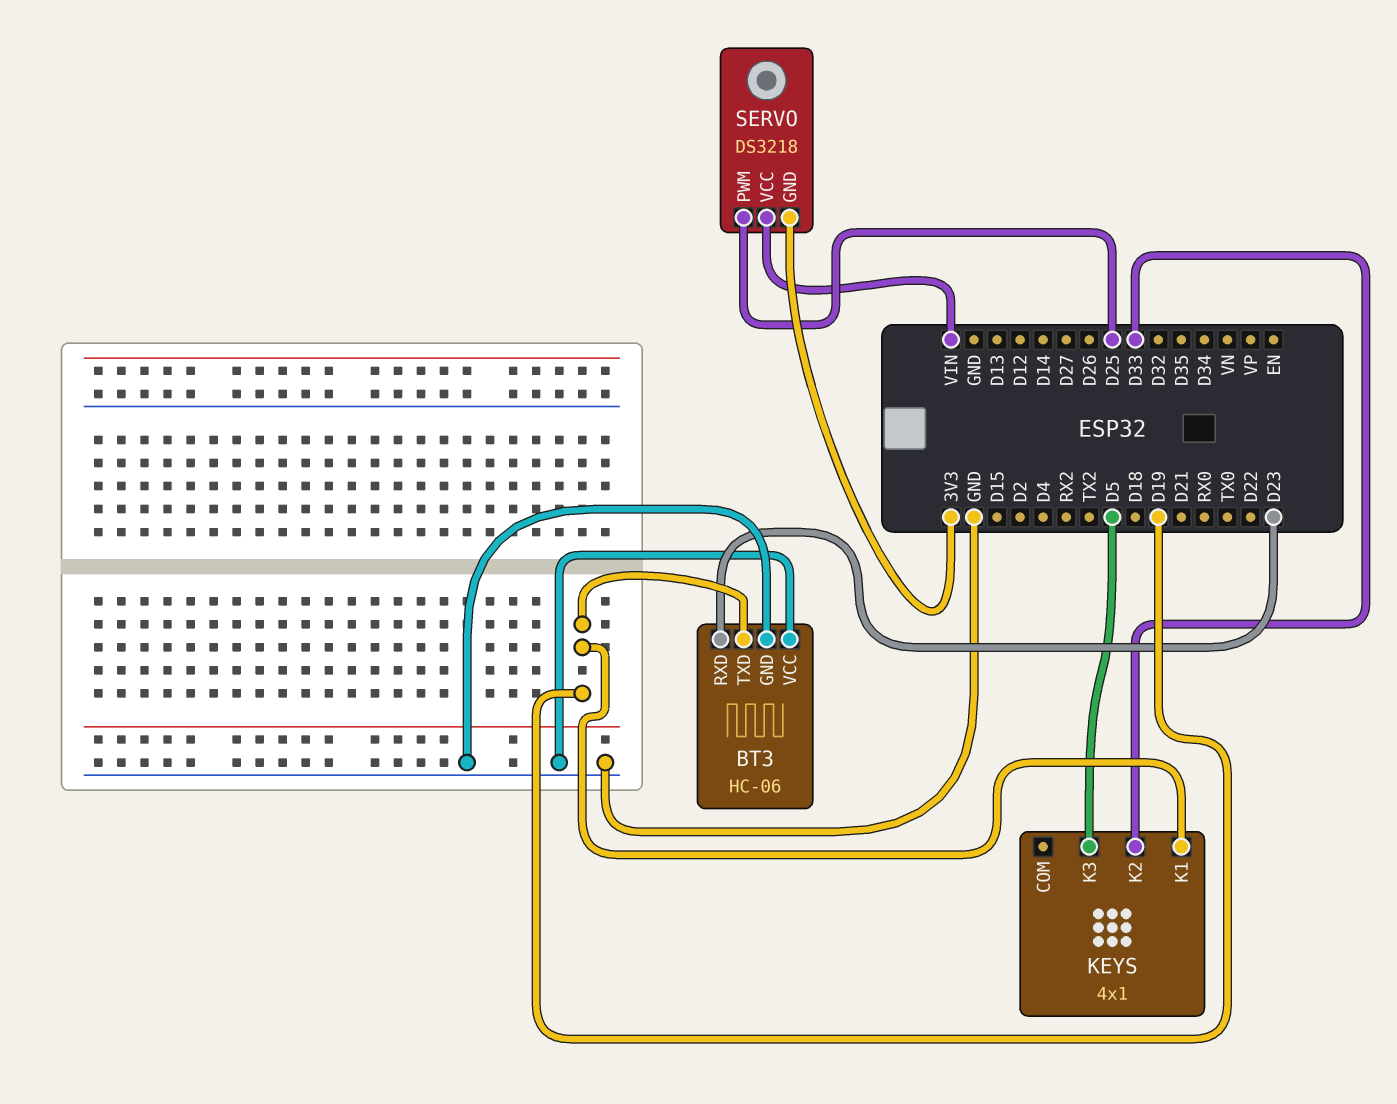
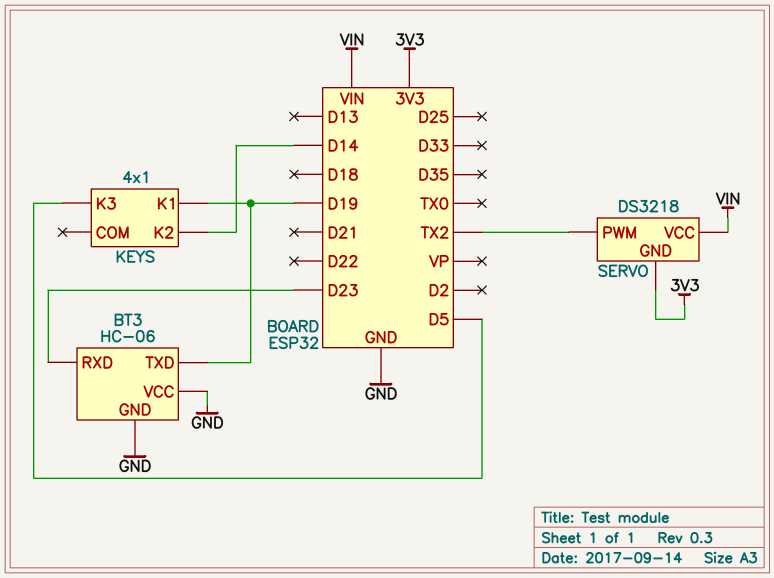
KEYS pin K2: D33 -> D14
SERVO pin PWM: D25 -> TX2

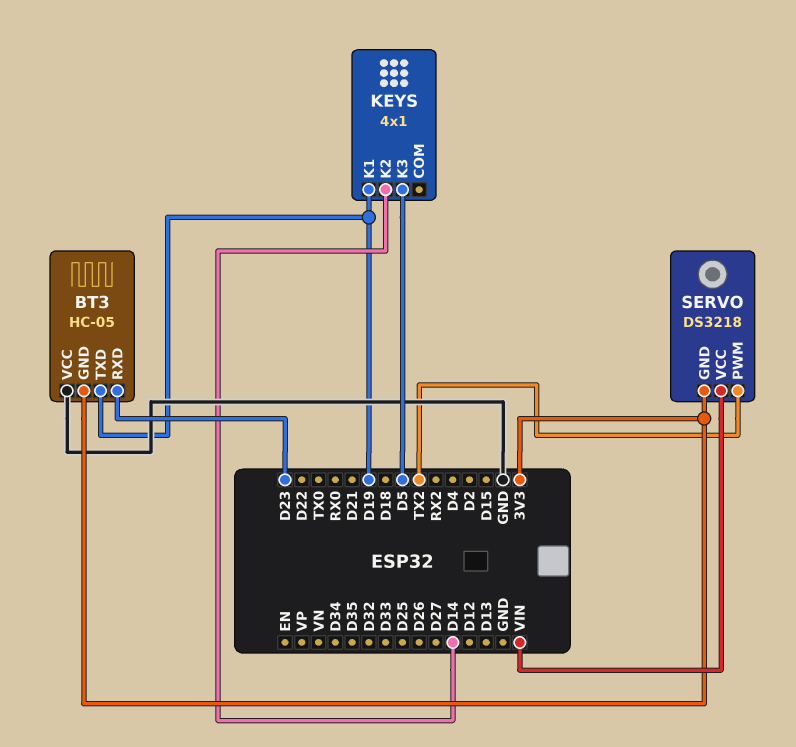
BT3: HC-06 -> HC-05
BT3 pin GND: GND -> 3V3

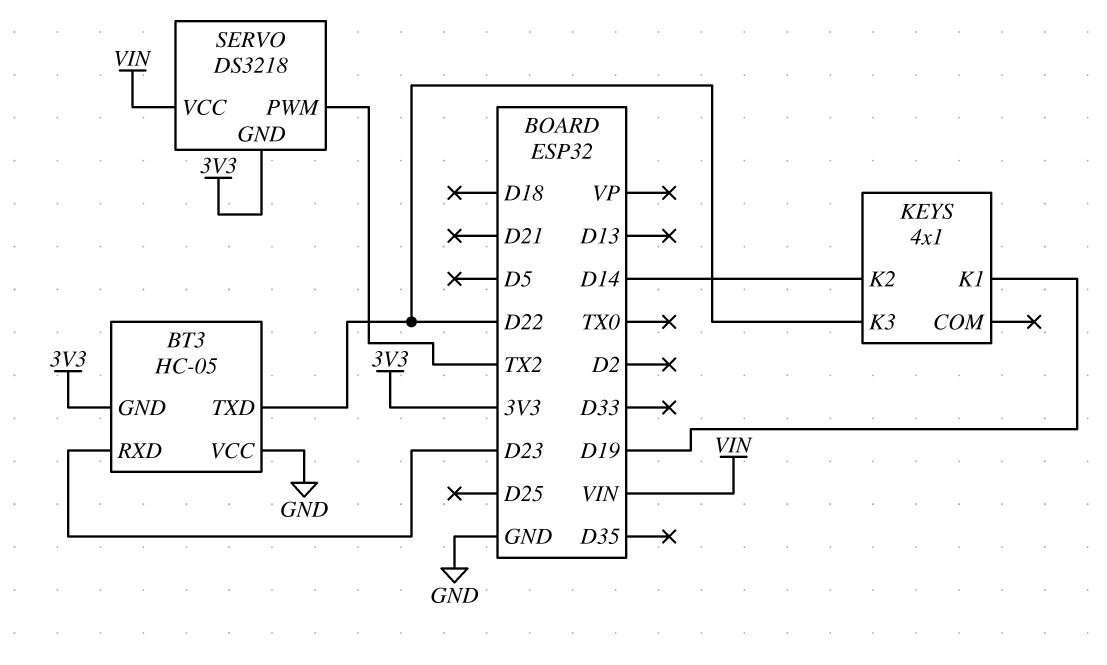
BT3 pin TXD: D19 -> D22
KEYS pin K3: D5 -> D22

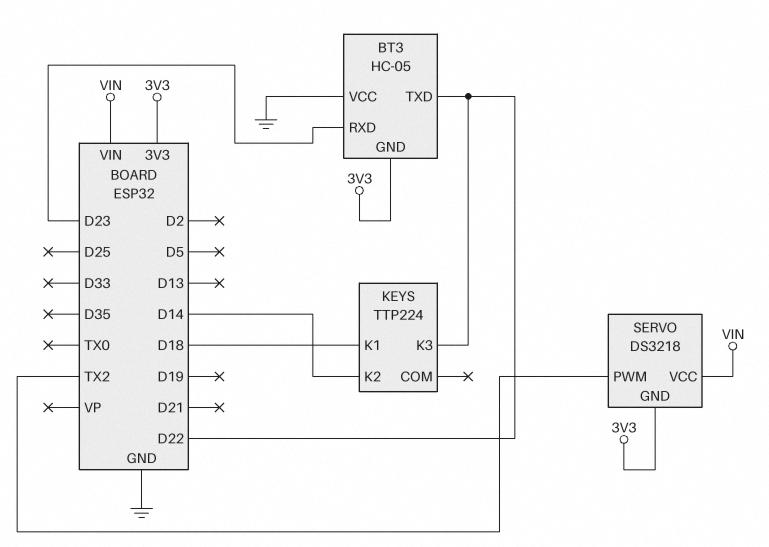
KEYS: 4x1 -> TTP224
KEYS pin K1: D19 -> D18

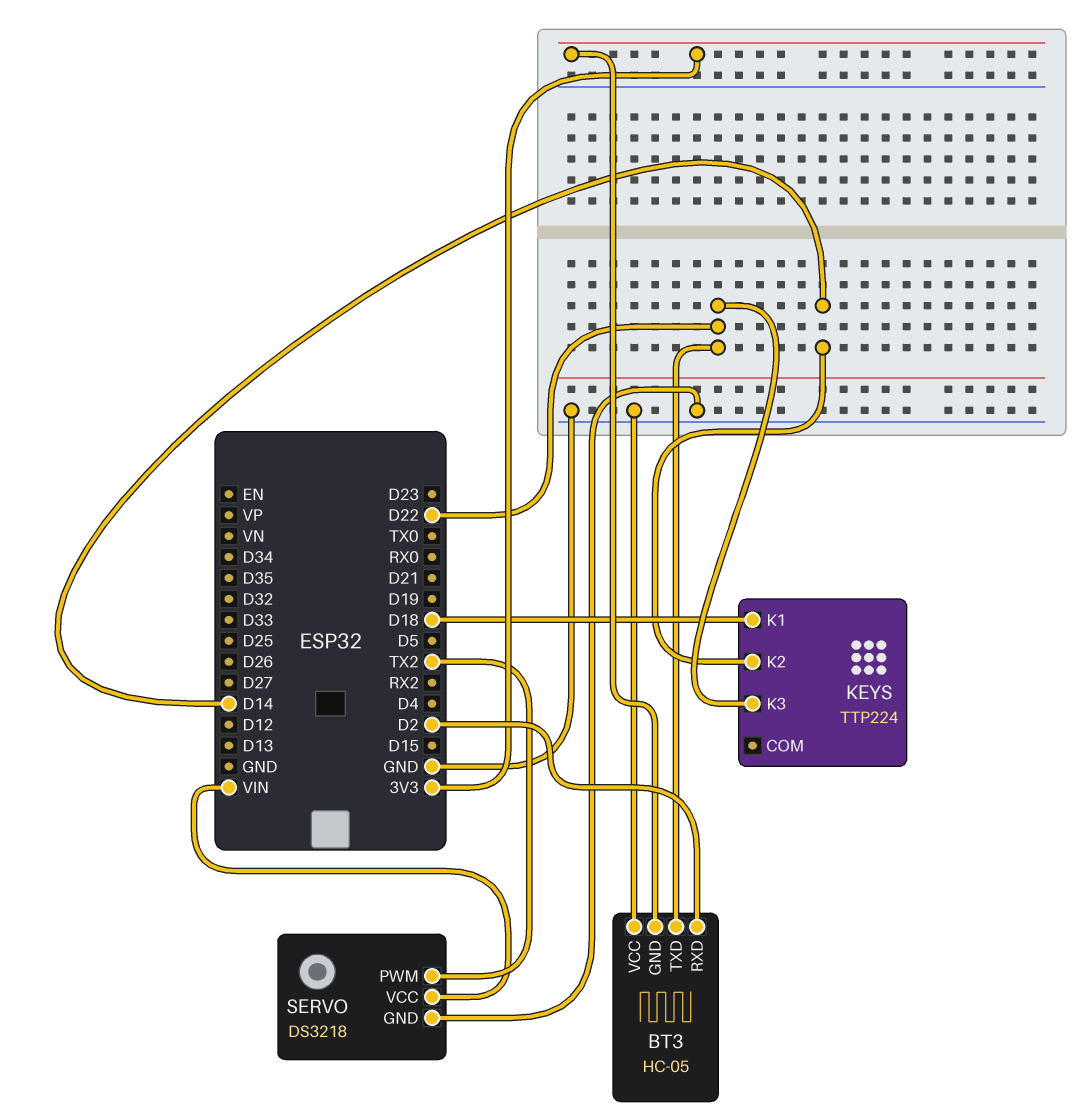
BT3 pin RXD: D23 -> D2
SERVO pin GND: 3V3 -> GND

